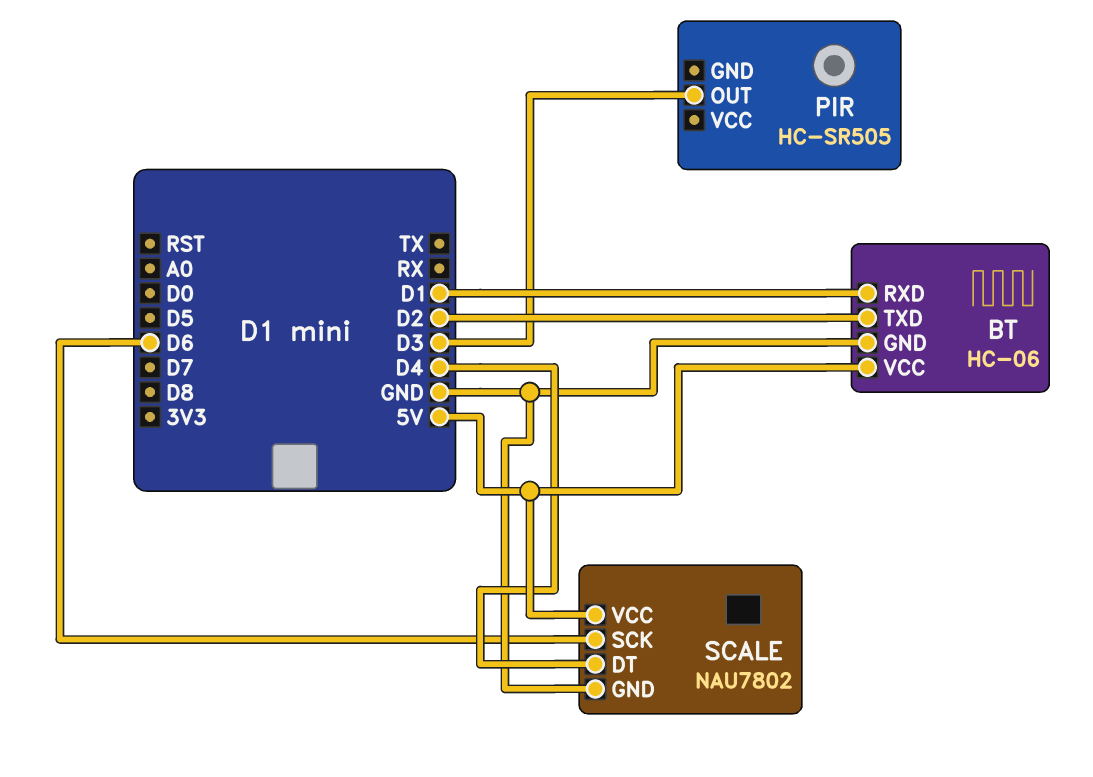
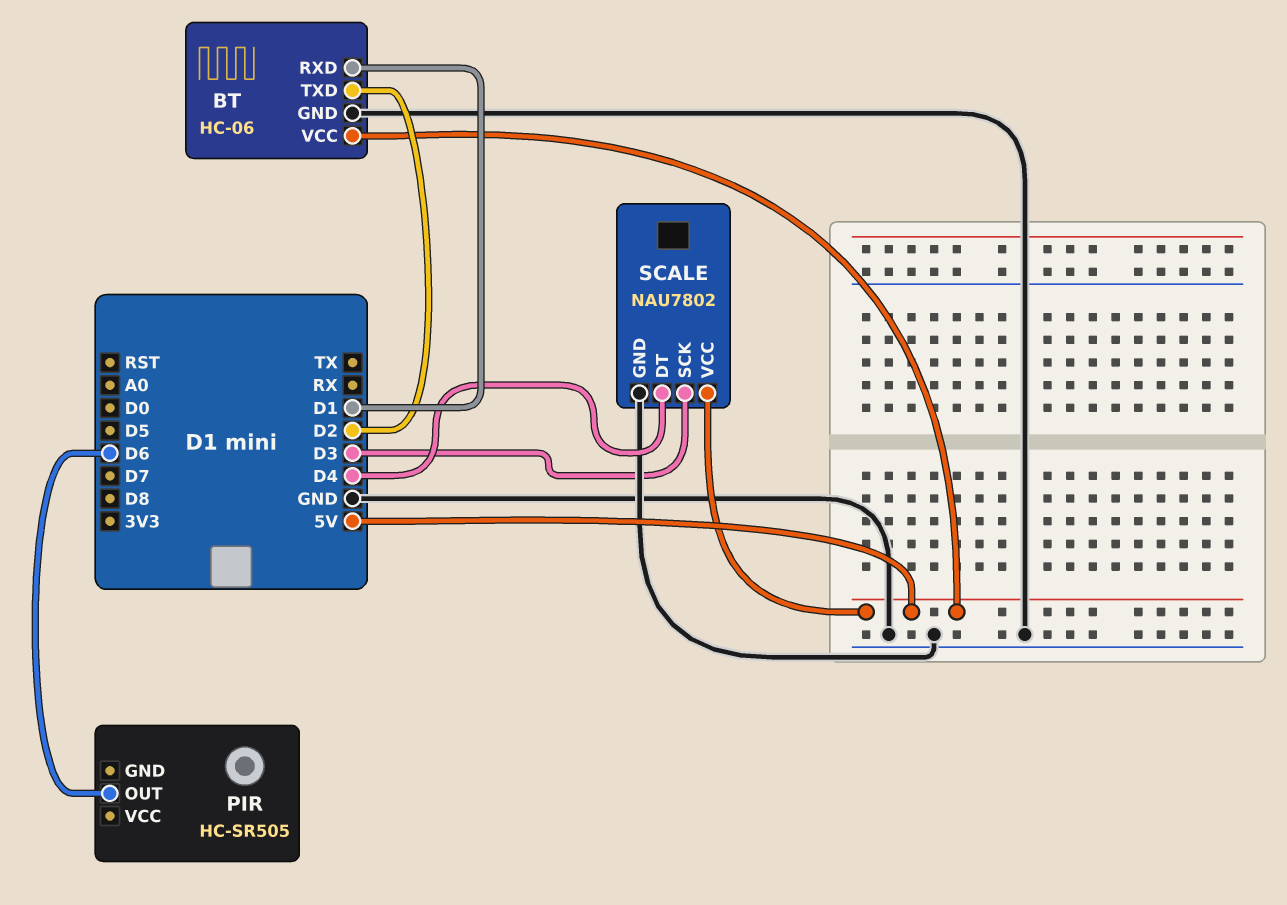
PIR pin OUT: D3 -> D6
SCALE pin SCK: D6 -> D3

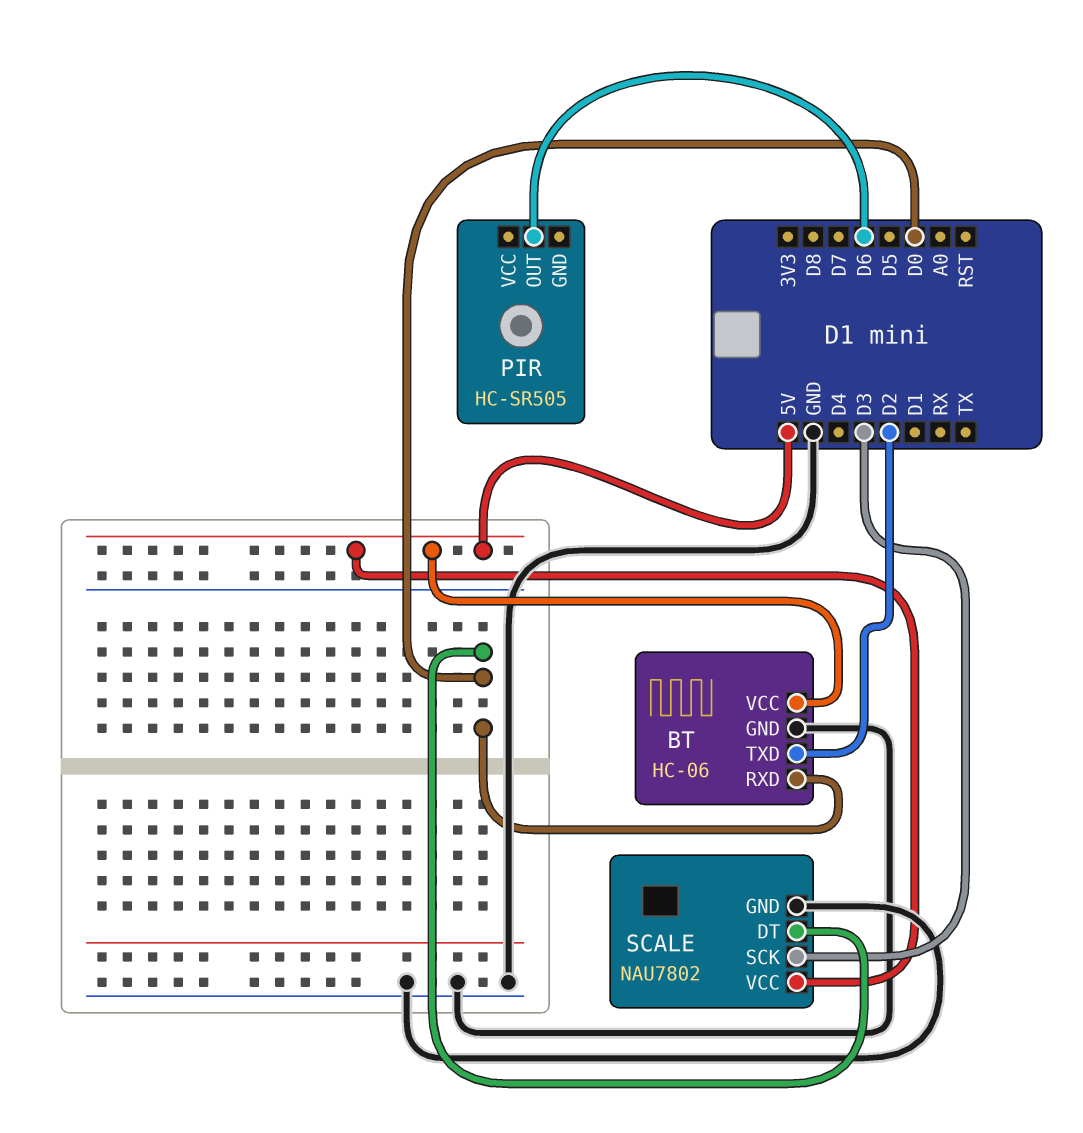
BT pin RXD: D1 -> D0
SCALE pin DT: D4 -> D0

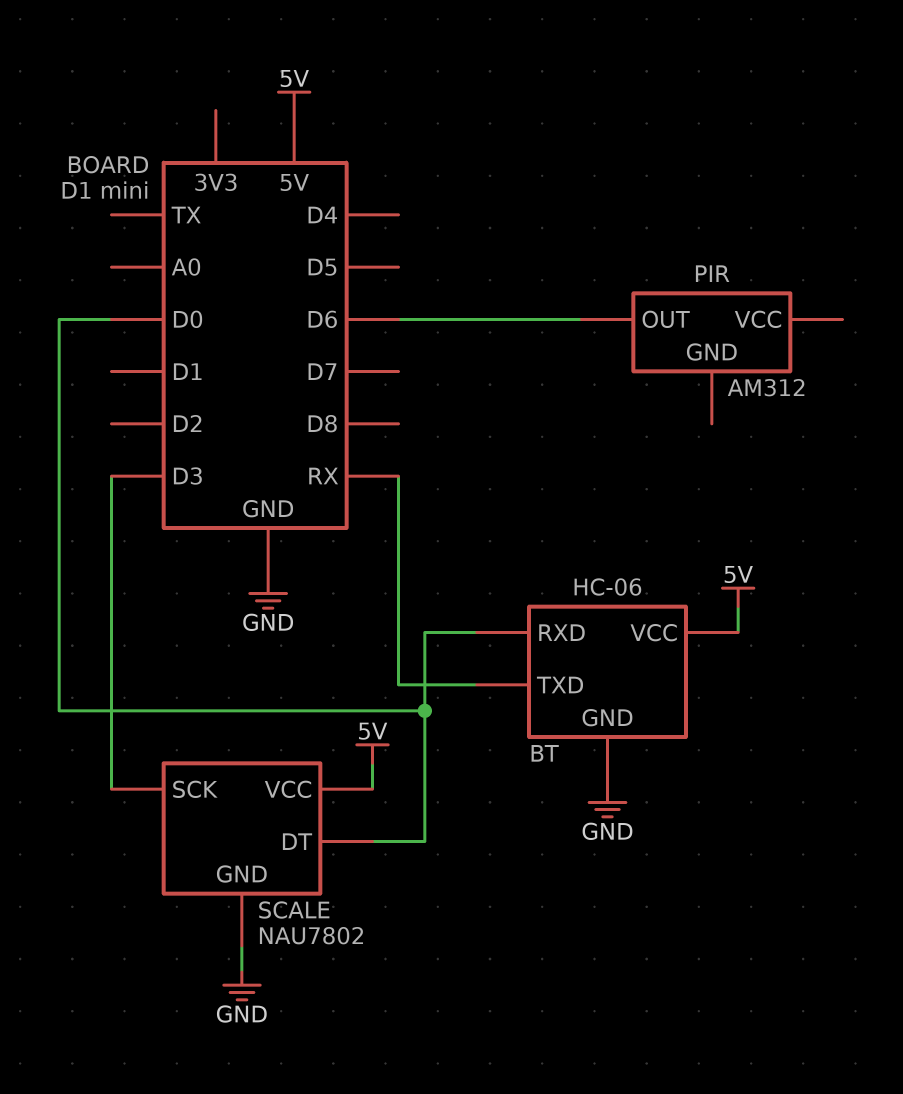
BT pin TXD: D2 -> RX
PIR: HC-SR505 -> AM312

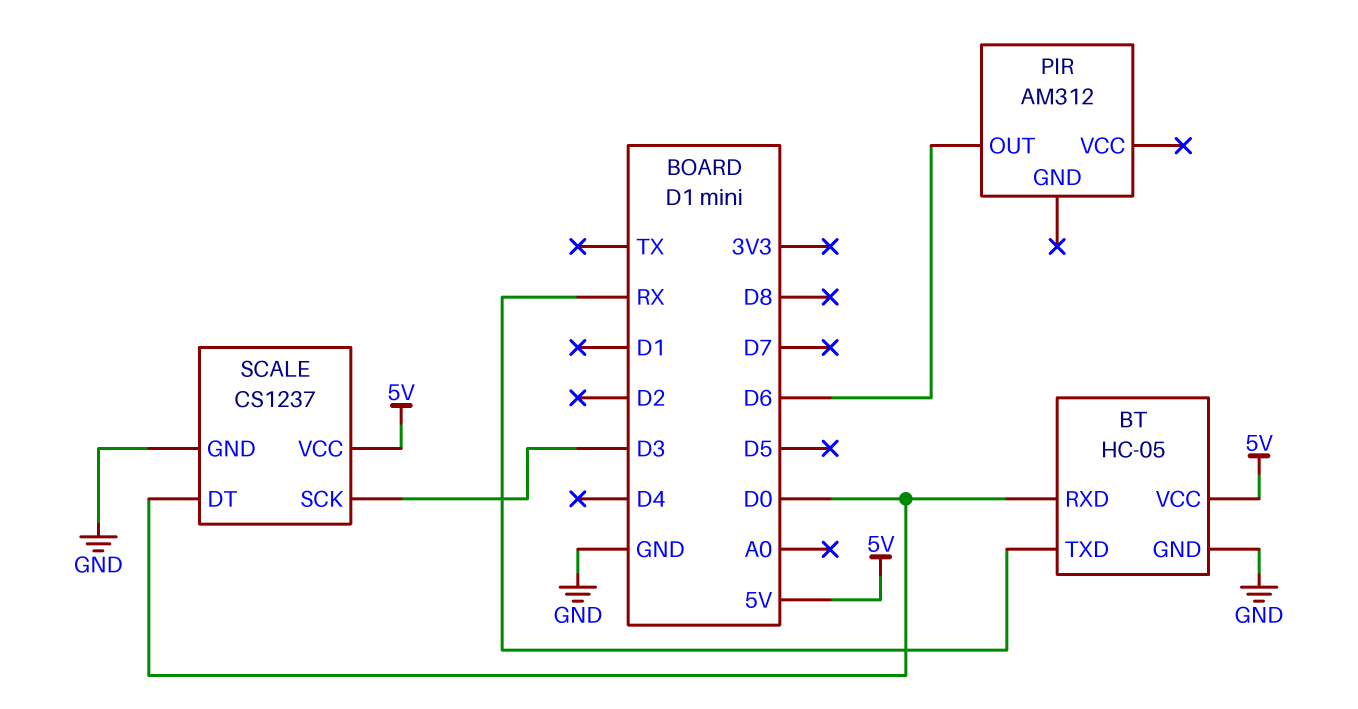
BT: HC-06 -> HC-05
SCALE: NAU7802 -> CS1237

